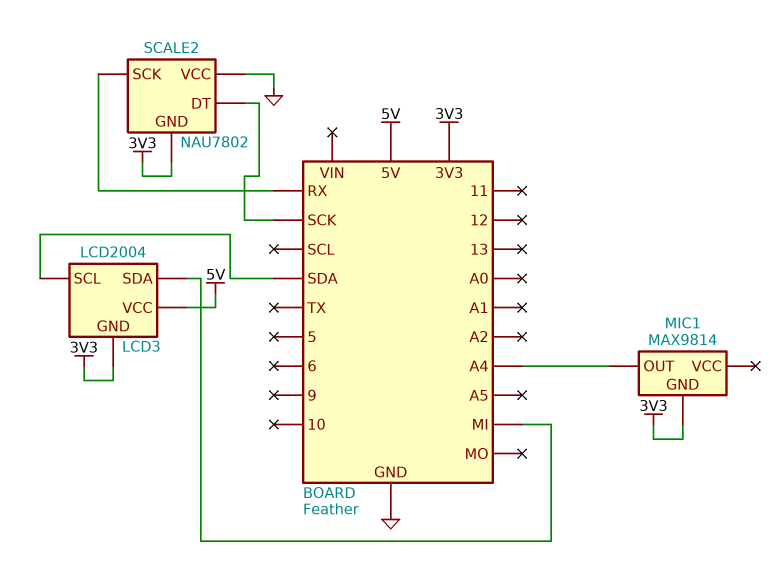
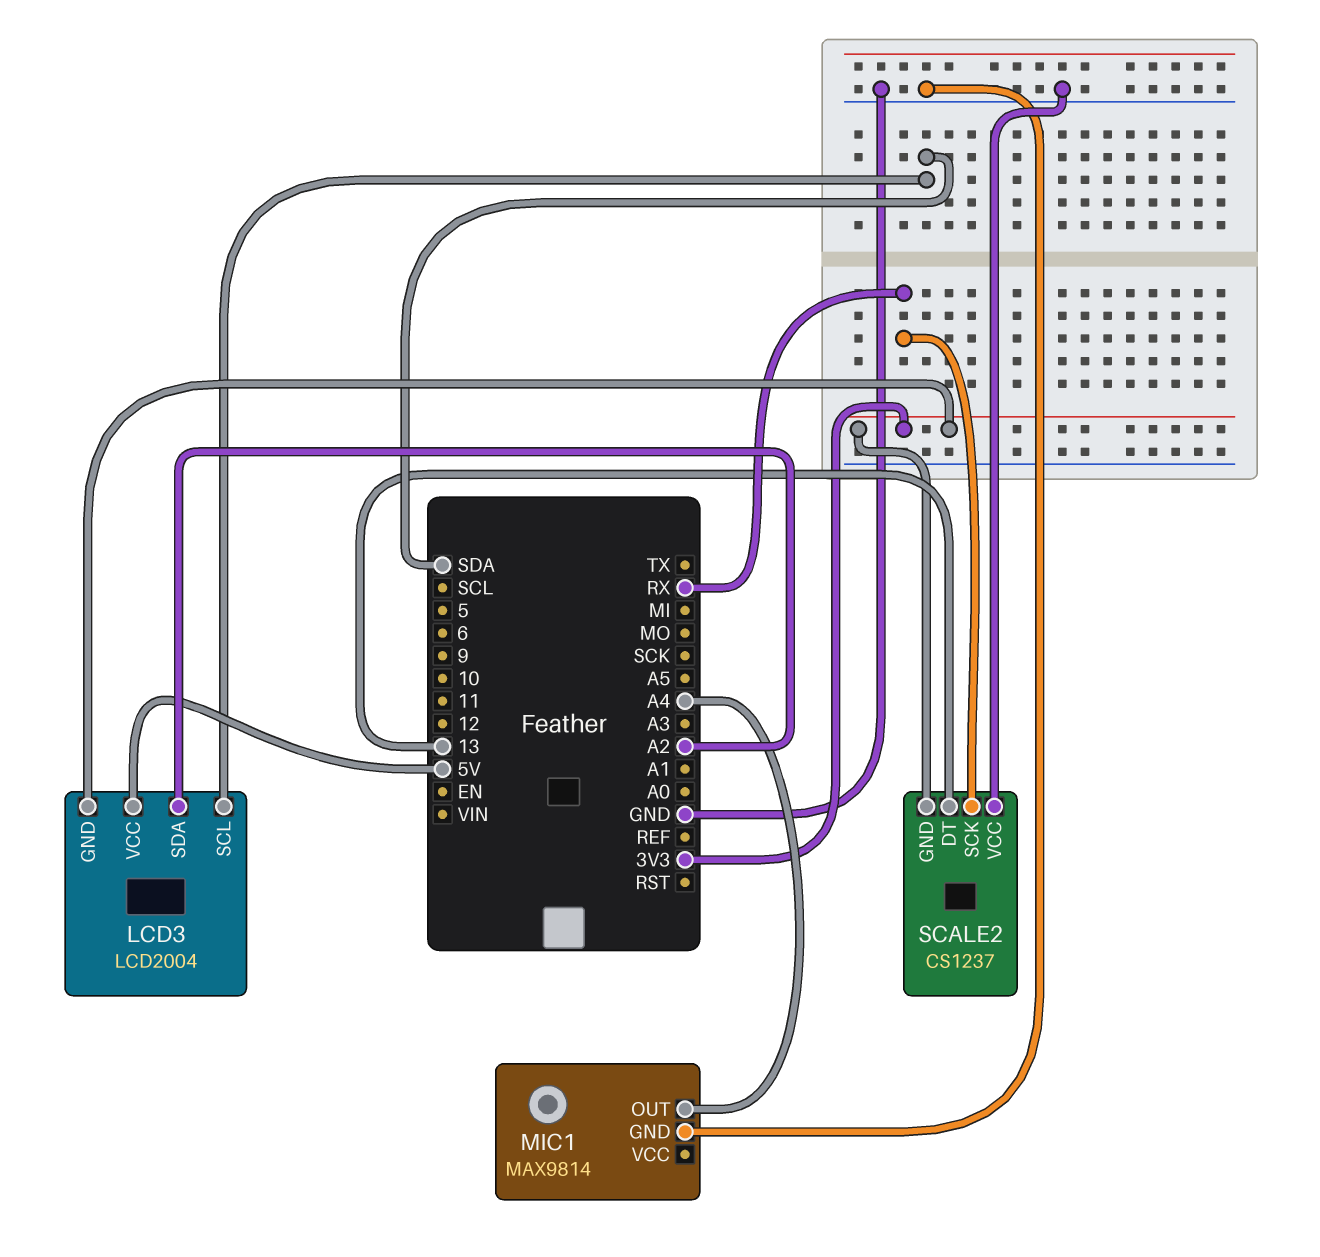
LCD3 pin SDA: MI -> A2
MIC1 pin GND: 3V3 -> GND
SCALE2: NAU7802 -> CS1237
SCALE2 pin DT: SCK -> 13

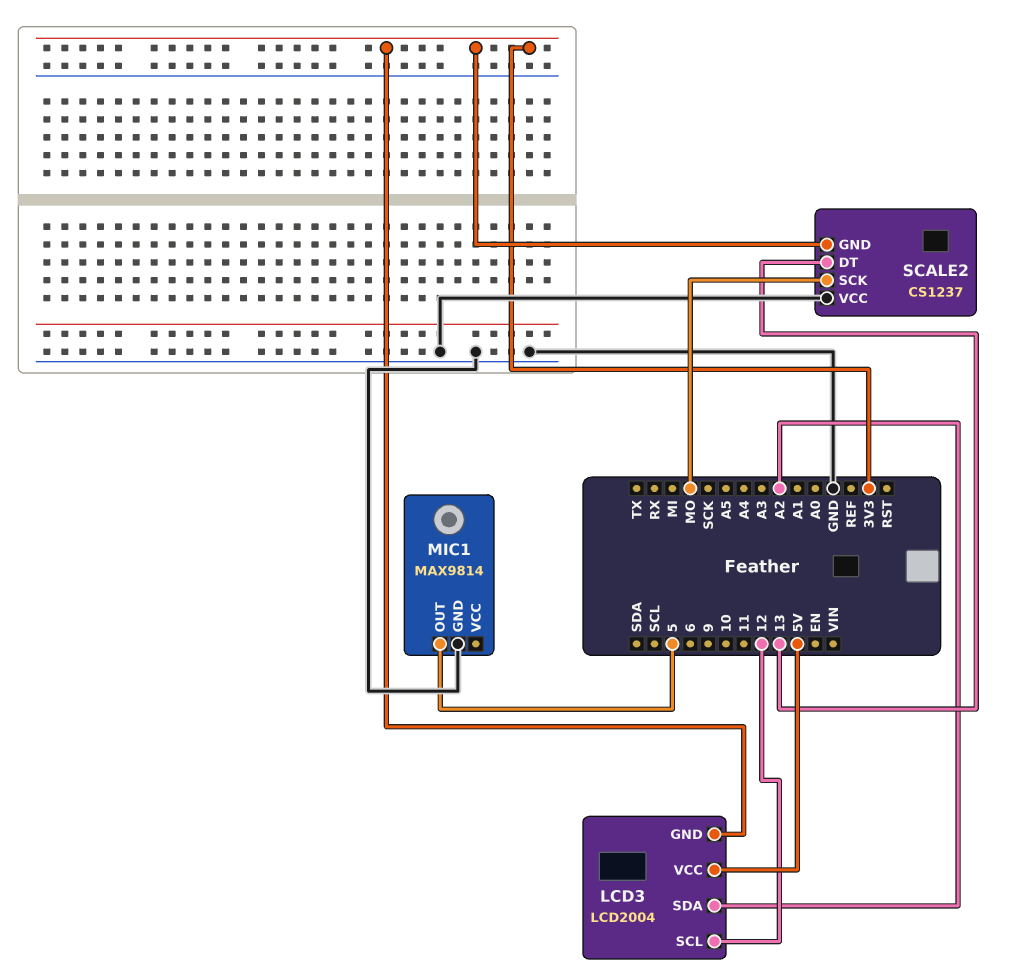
LCD3 pin SCL: SDA -> 12
MIC1 pin OUT: A4 -> 5
SCALE2 pin SCK: RX -> MO

